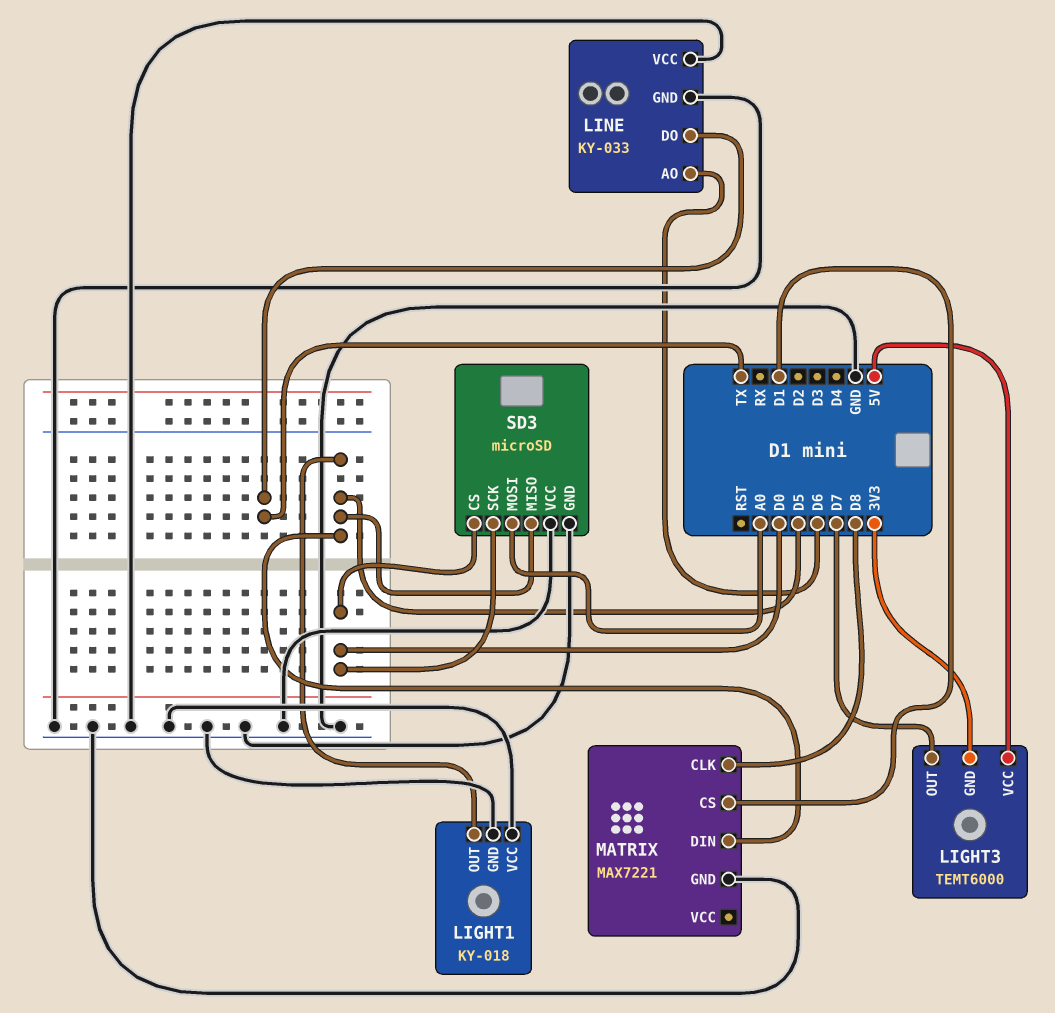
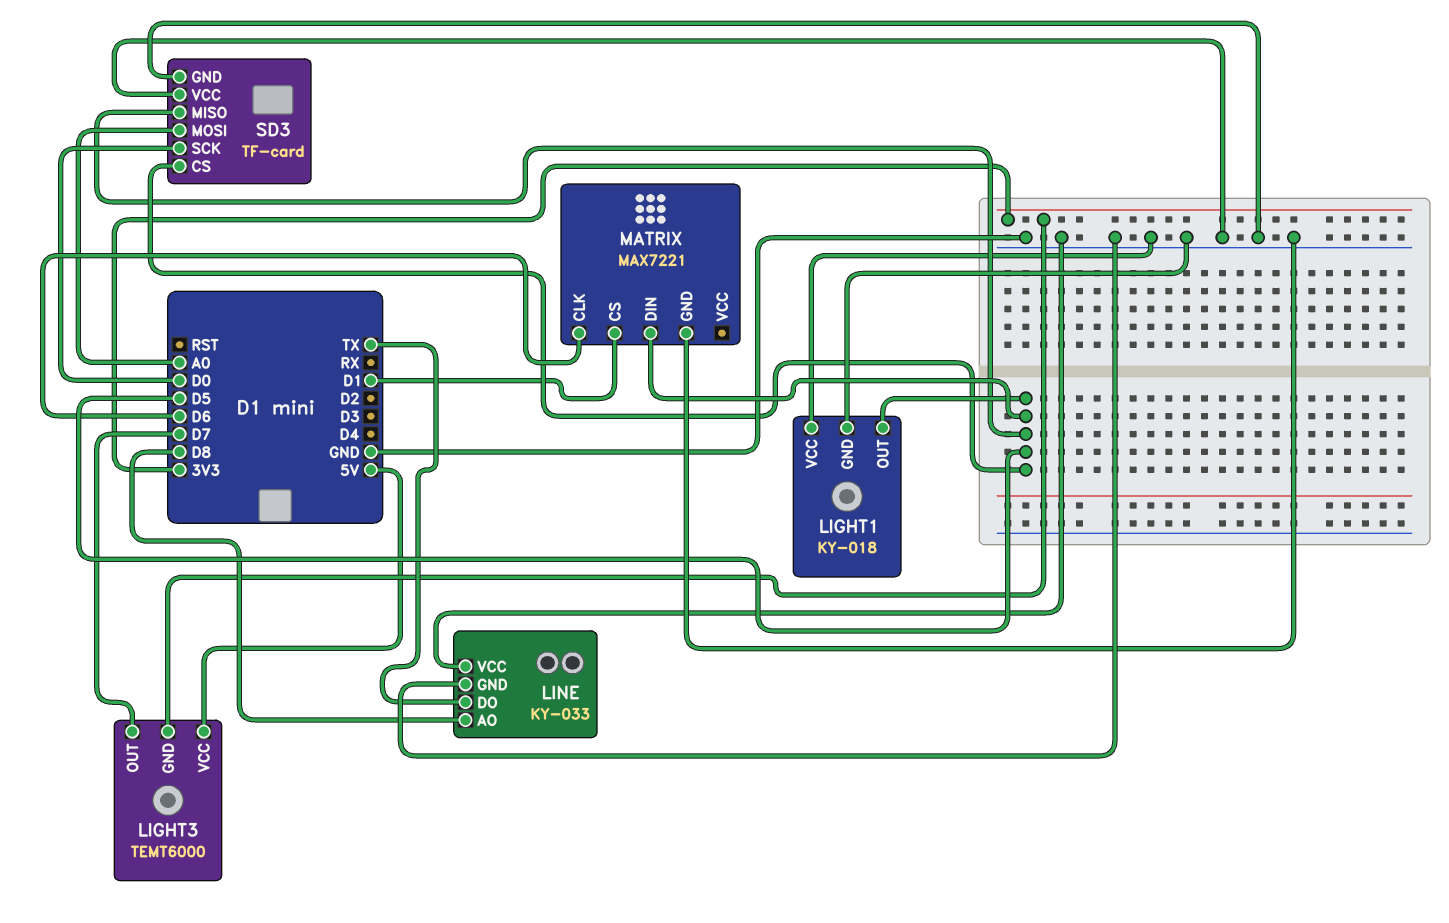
LINE pin AO: D6 -> D8
MATRIX pin CLK: D8 -> D6
SD3: microSD -> TF-card
SD3 pin CS: D0 -> D5

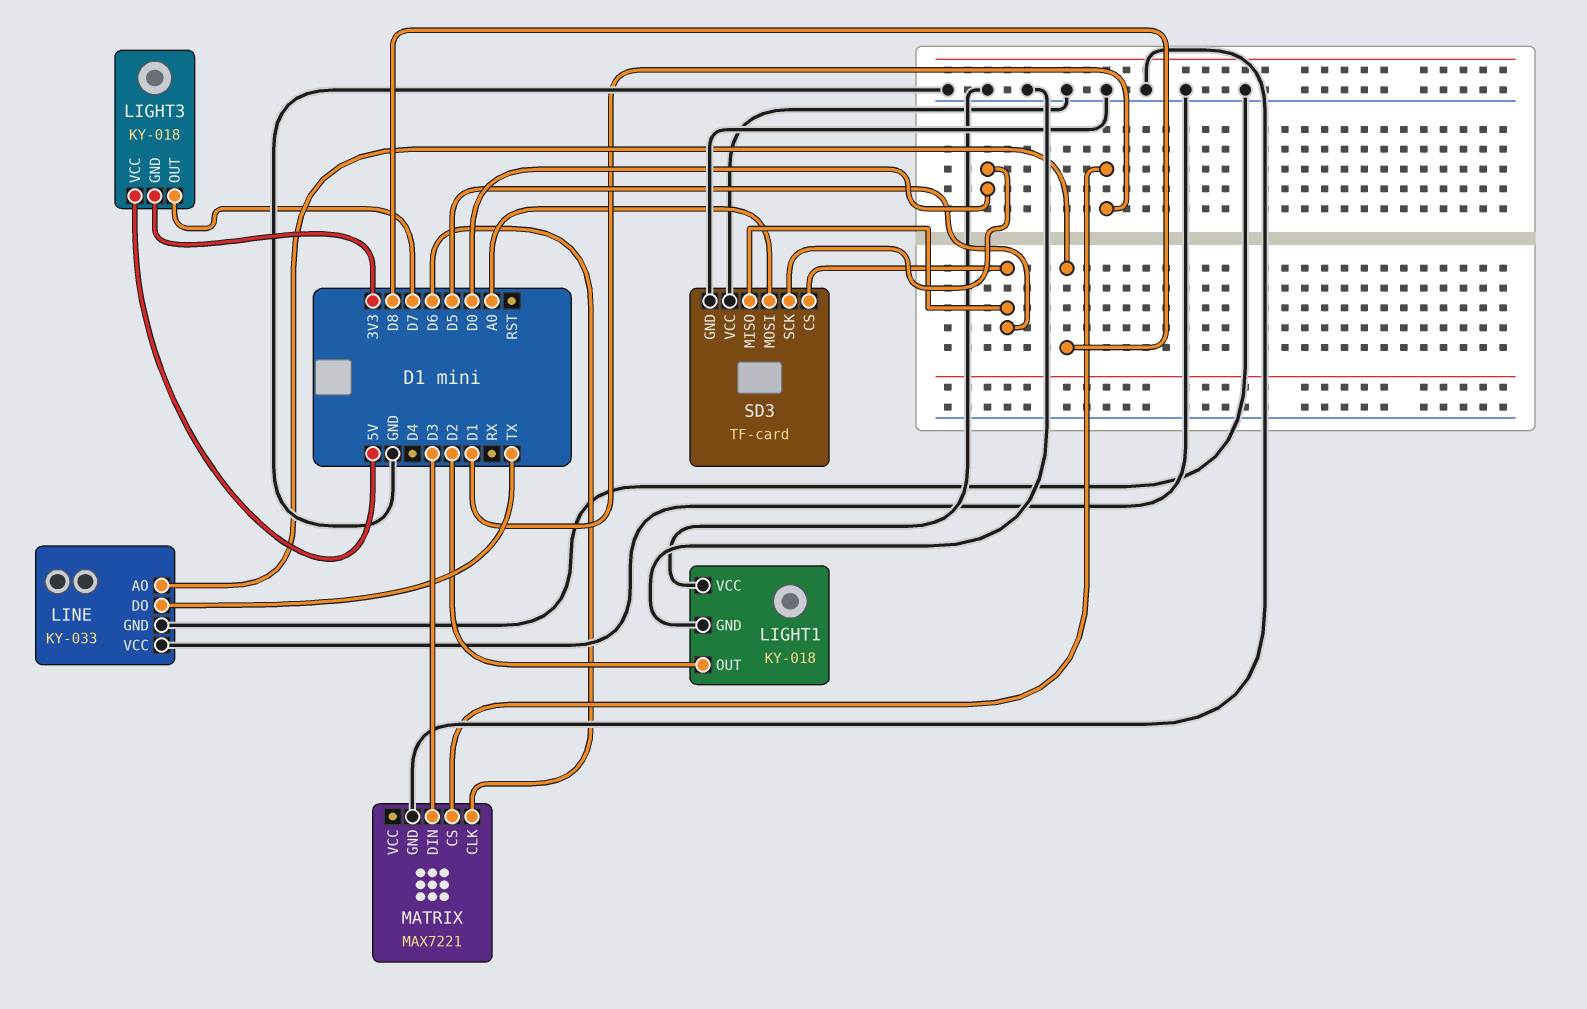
LIGHT1 pin OUT: D5 -> D2
LIGHT3: TEMT6000 -> KY-018
MATRIX pin DIN: D5 -> D3

